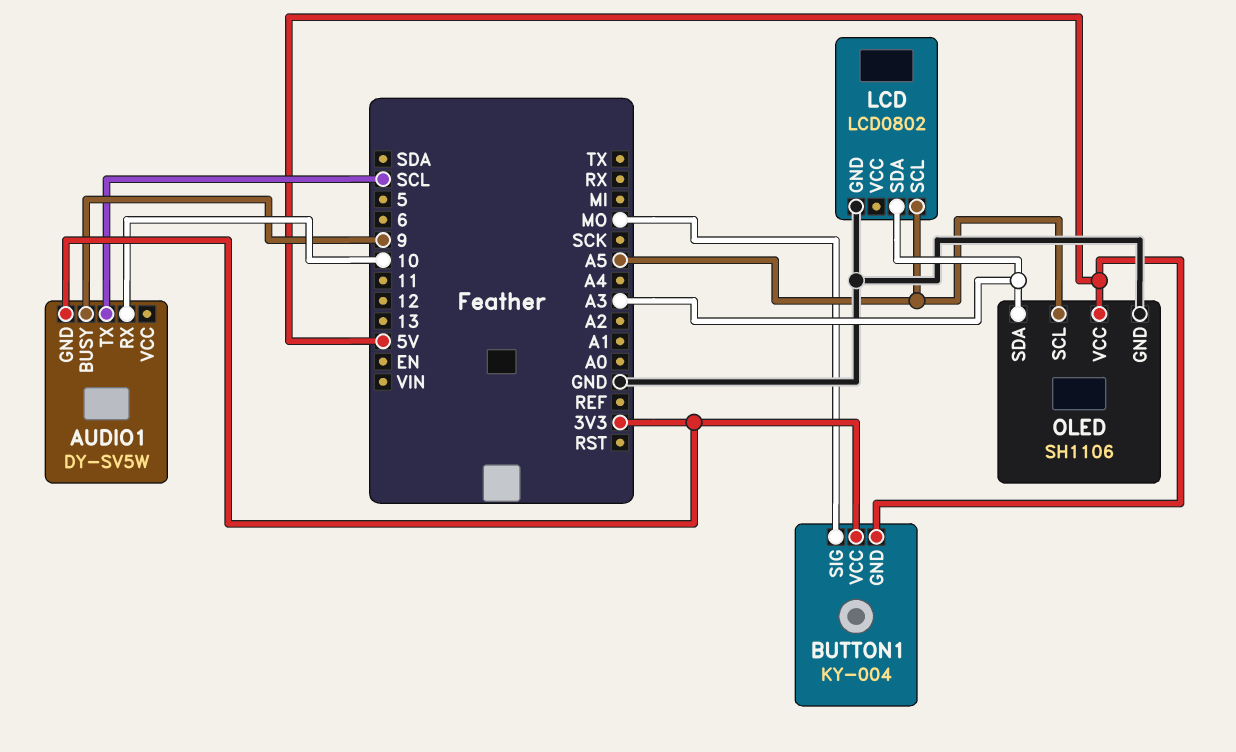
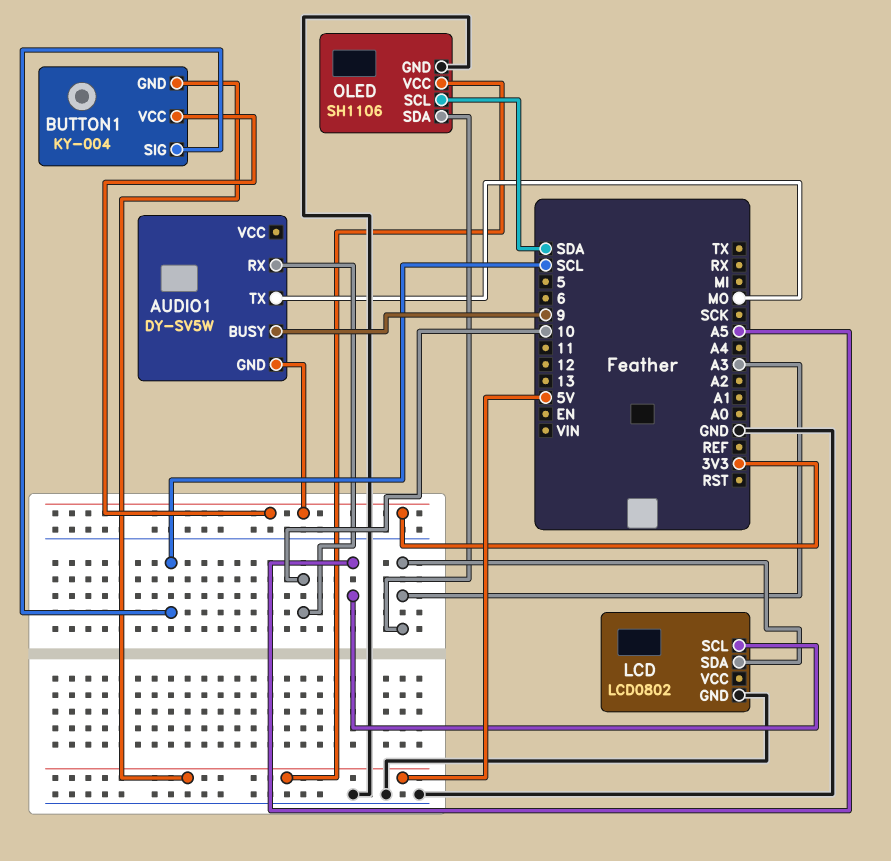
AUDIO1 pin TX: SCL -> MO
BUTTON1 pin SIG: MO -> SCL
OLED pin SCL: A5 -> SDA

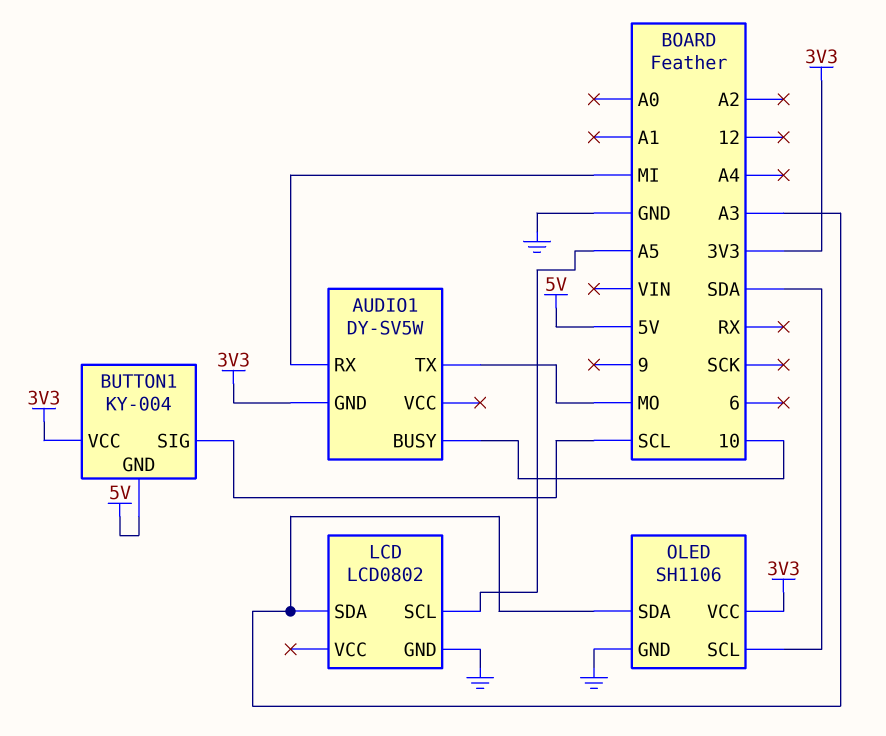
AUDIO1 pin BUSY: 9 -> 10
AUDIO1 pin RX: 10 -> MI
OLED pin VCC: 5V -> 3V3

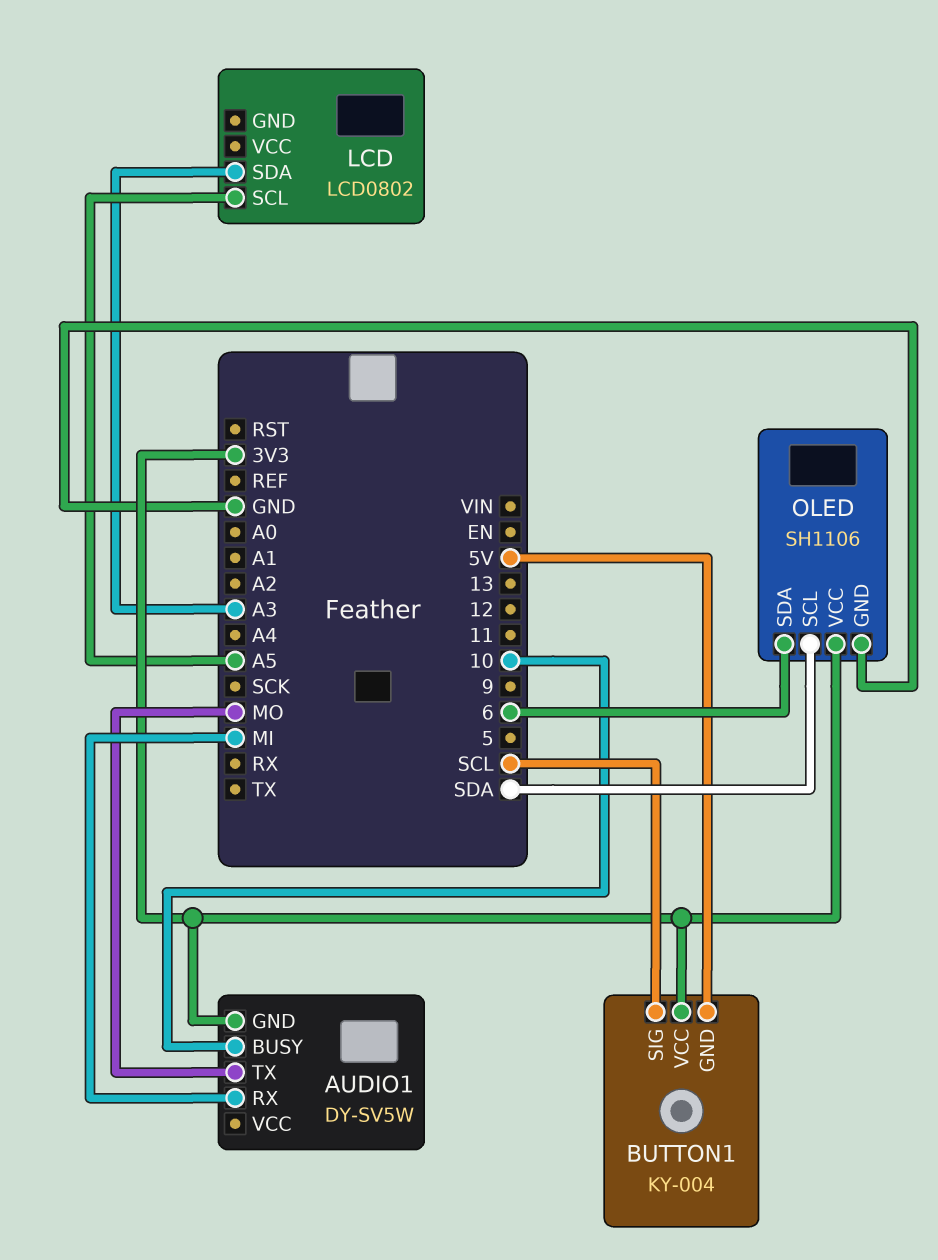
LCD pin GND: GND -> none
OLED pin SDA: A3 -> 6

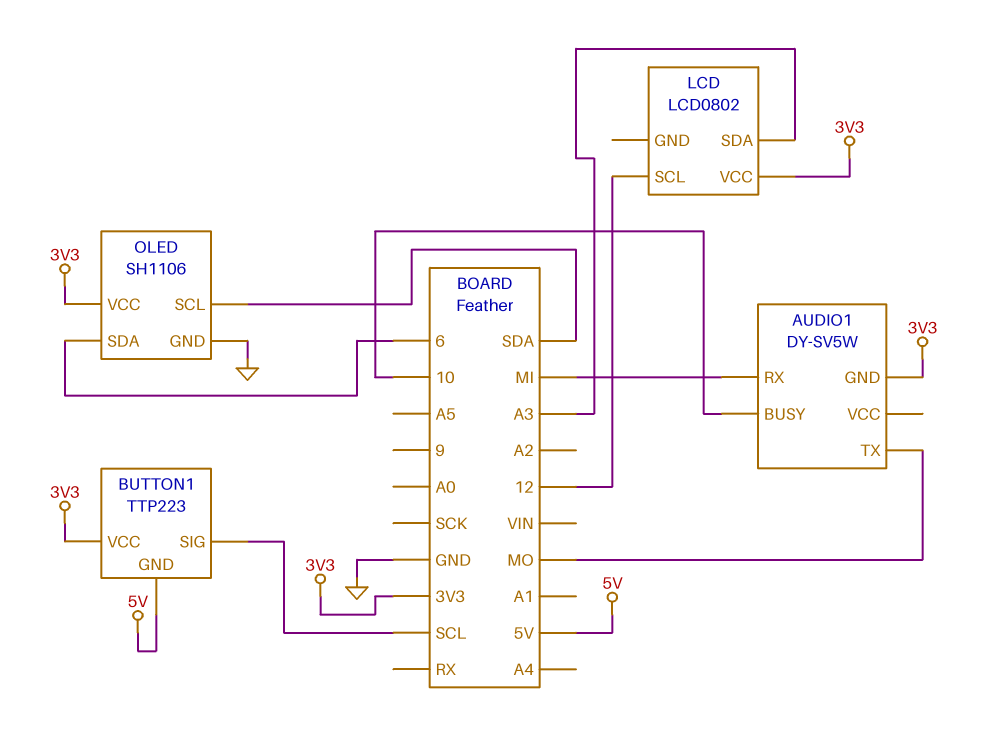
BUTTON1: KY-004 -> TTP223
LCD pin SCL: A5 -> 12
LCD pin VCC: none -> 3V3

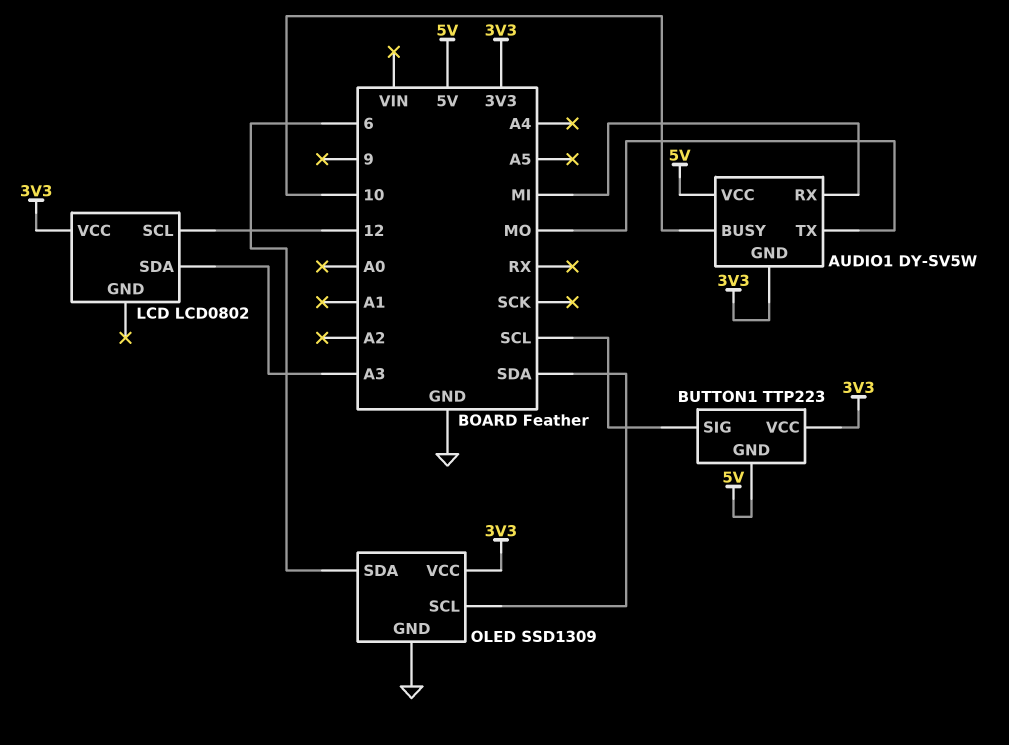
AUDIO1 pin VCC: none -> 5V
OLED: SH1106 -> SSD1309

